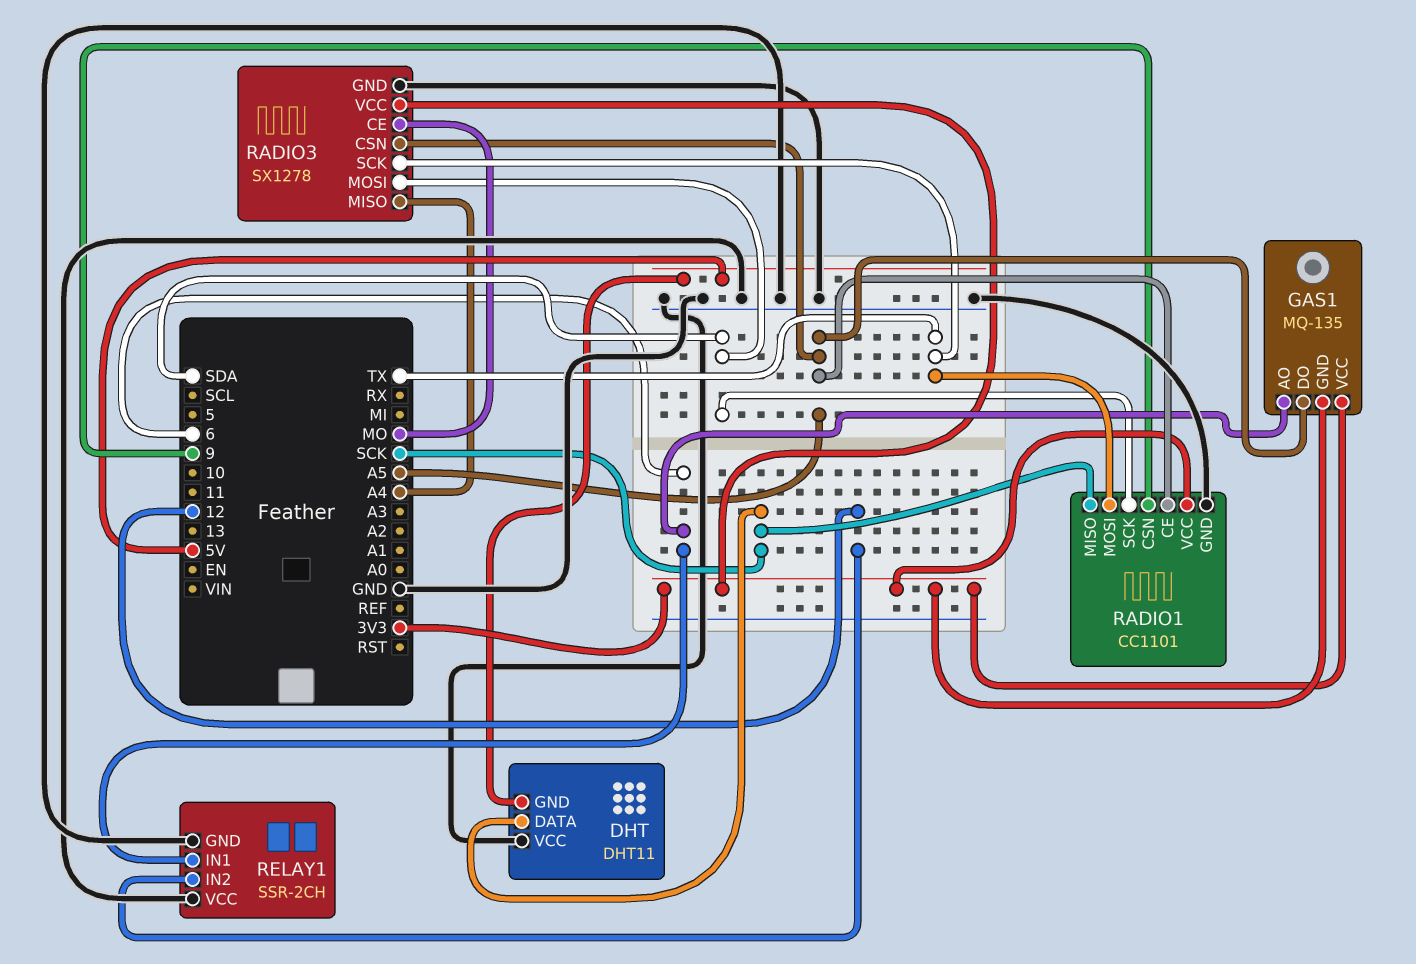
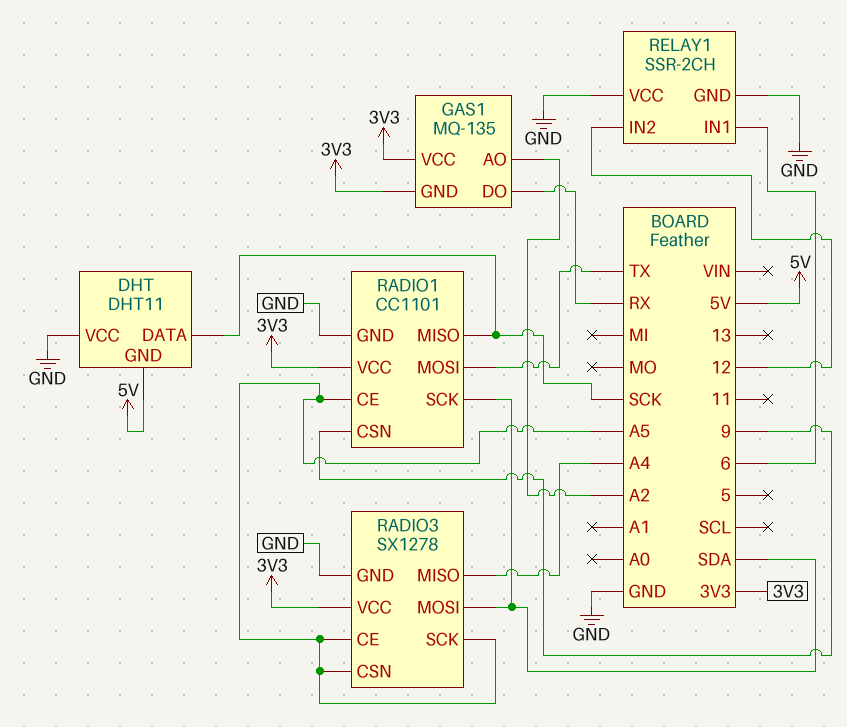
GAS1 pin AO: 6 -> A2
GAS1 pin DO: A5 -> RX
RADIO3 pin CE: MO -> A5
RADIO3 pin SCK: TX -> A5

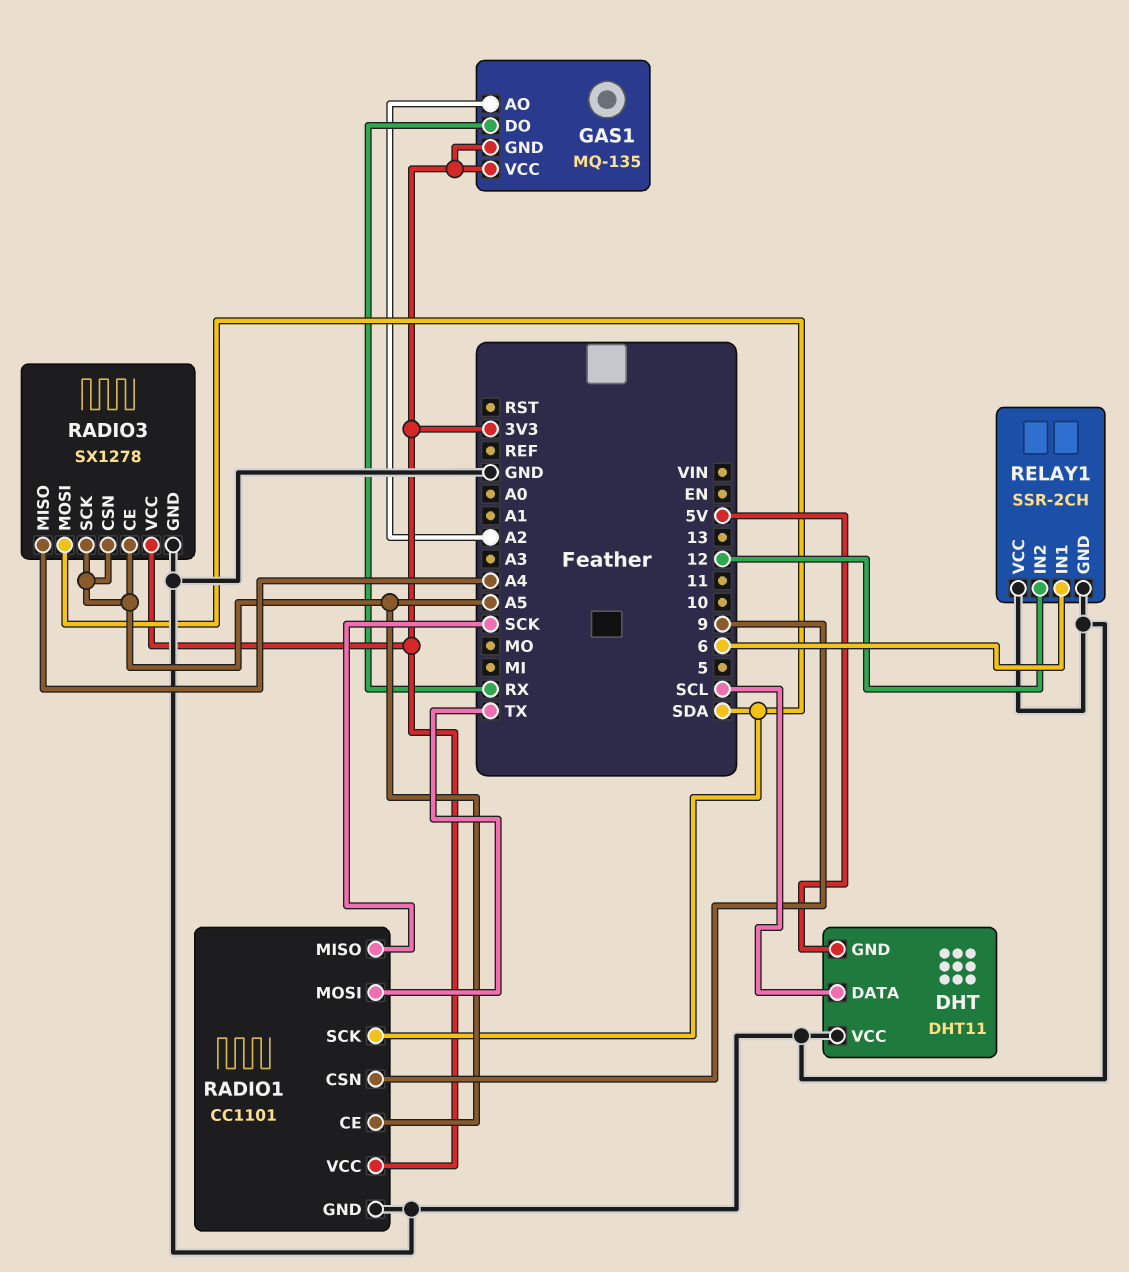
DHT pin DATA: SCK -> SCL

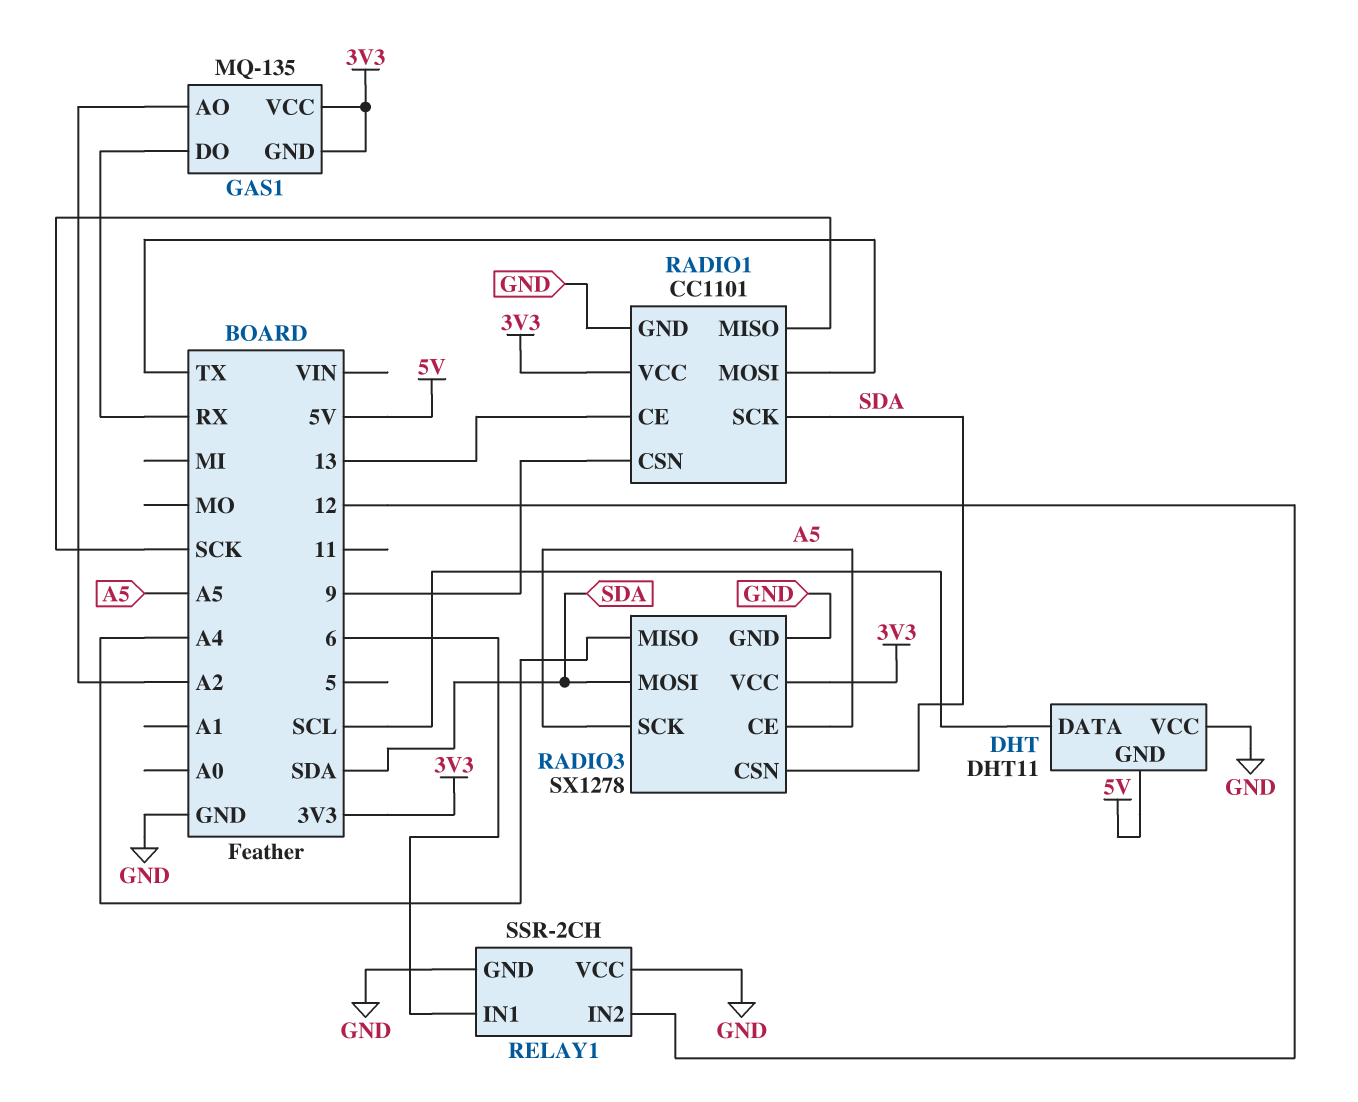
RADIO1 pin CE: A5 -> 13
RADIO3 pin CSN: A5 -> SDA

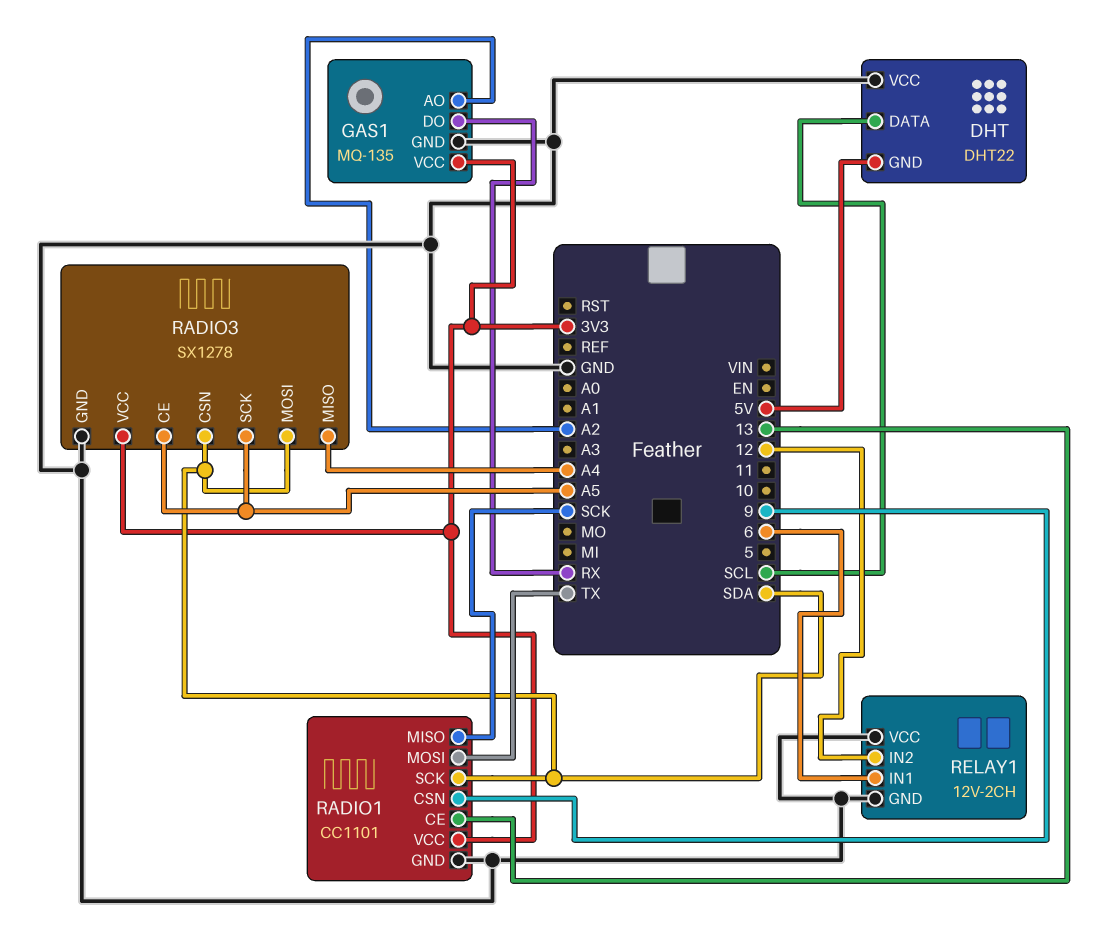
DHT: DHT11 -> DHT22
GAS1 pin GND: 3V3 -> GND
RELAY1: SSR-2CH -> 12V-2CH

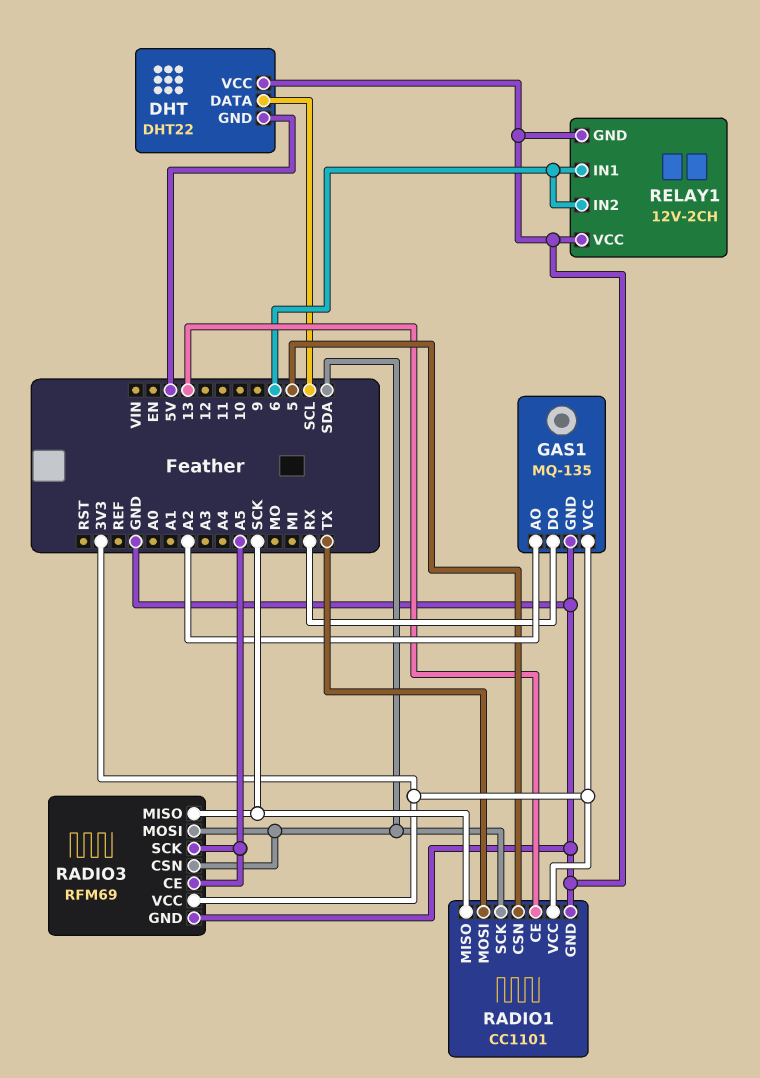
RADIO1 pin CSN: 9 -> 5
RADIO3: SX1278 -> RFM69
RADIO3 pin MISO: A4 -> SCK
RELAY1 pin IN2: 12 -> 6

